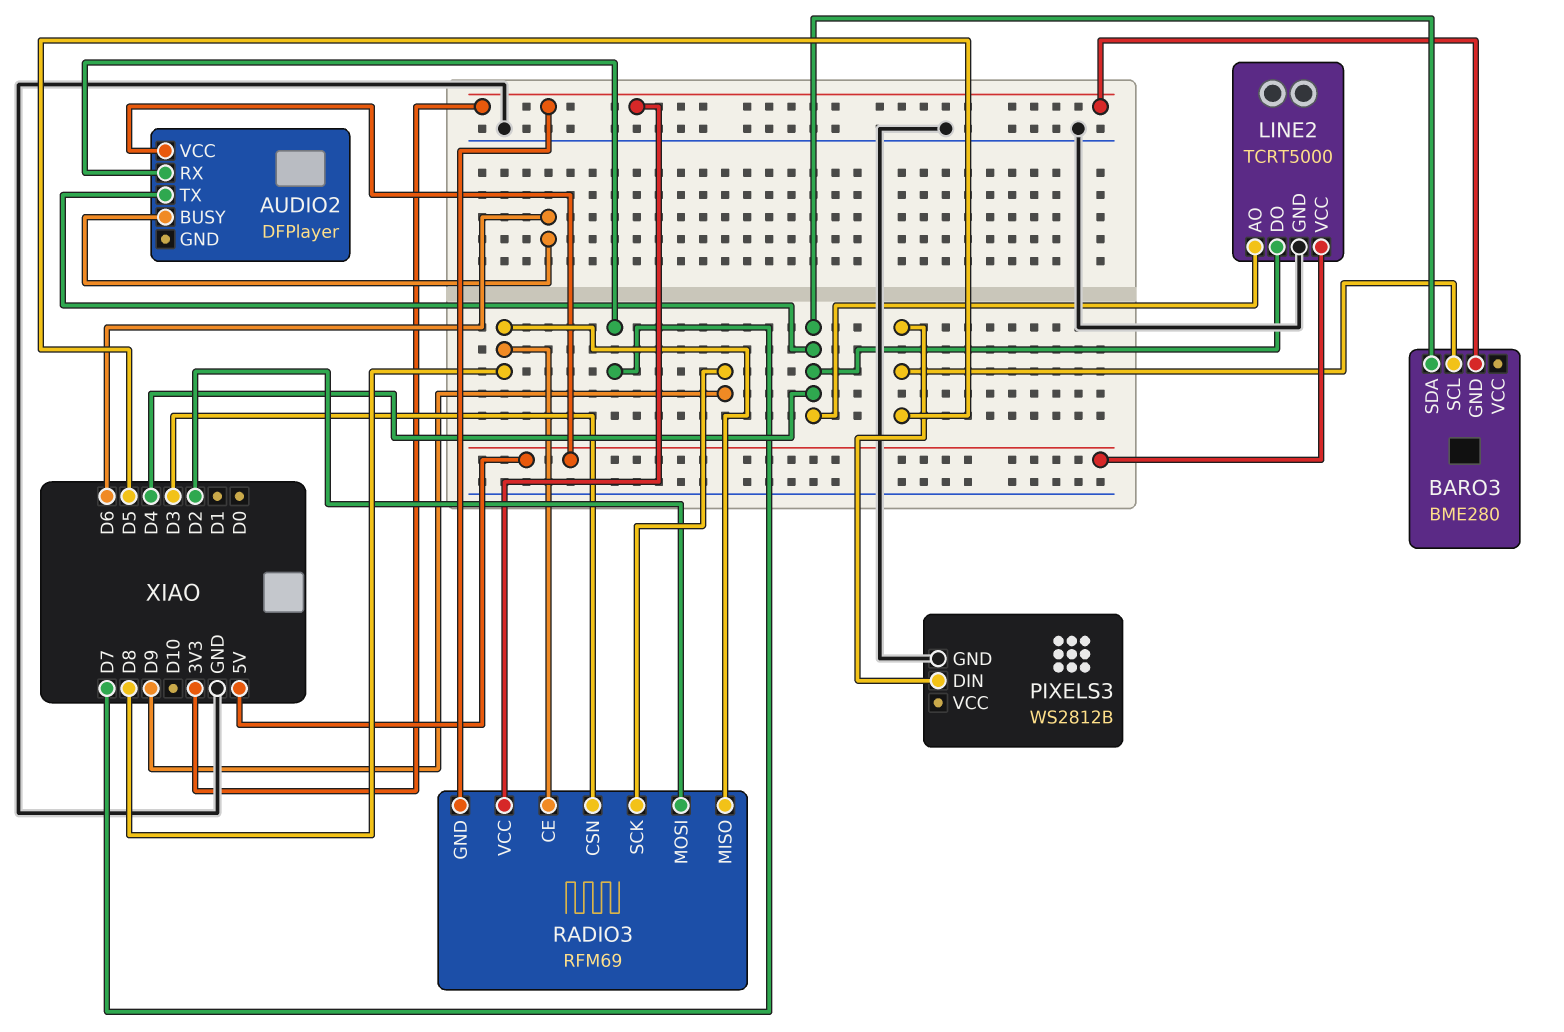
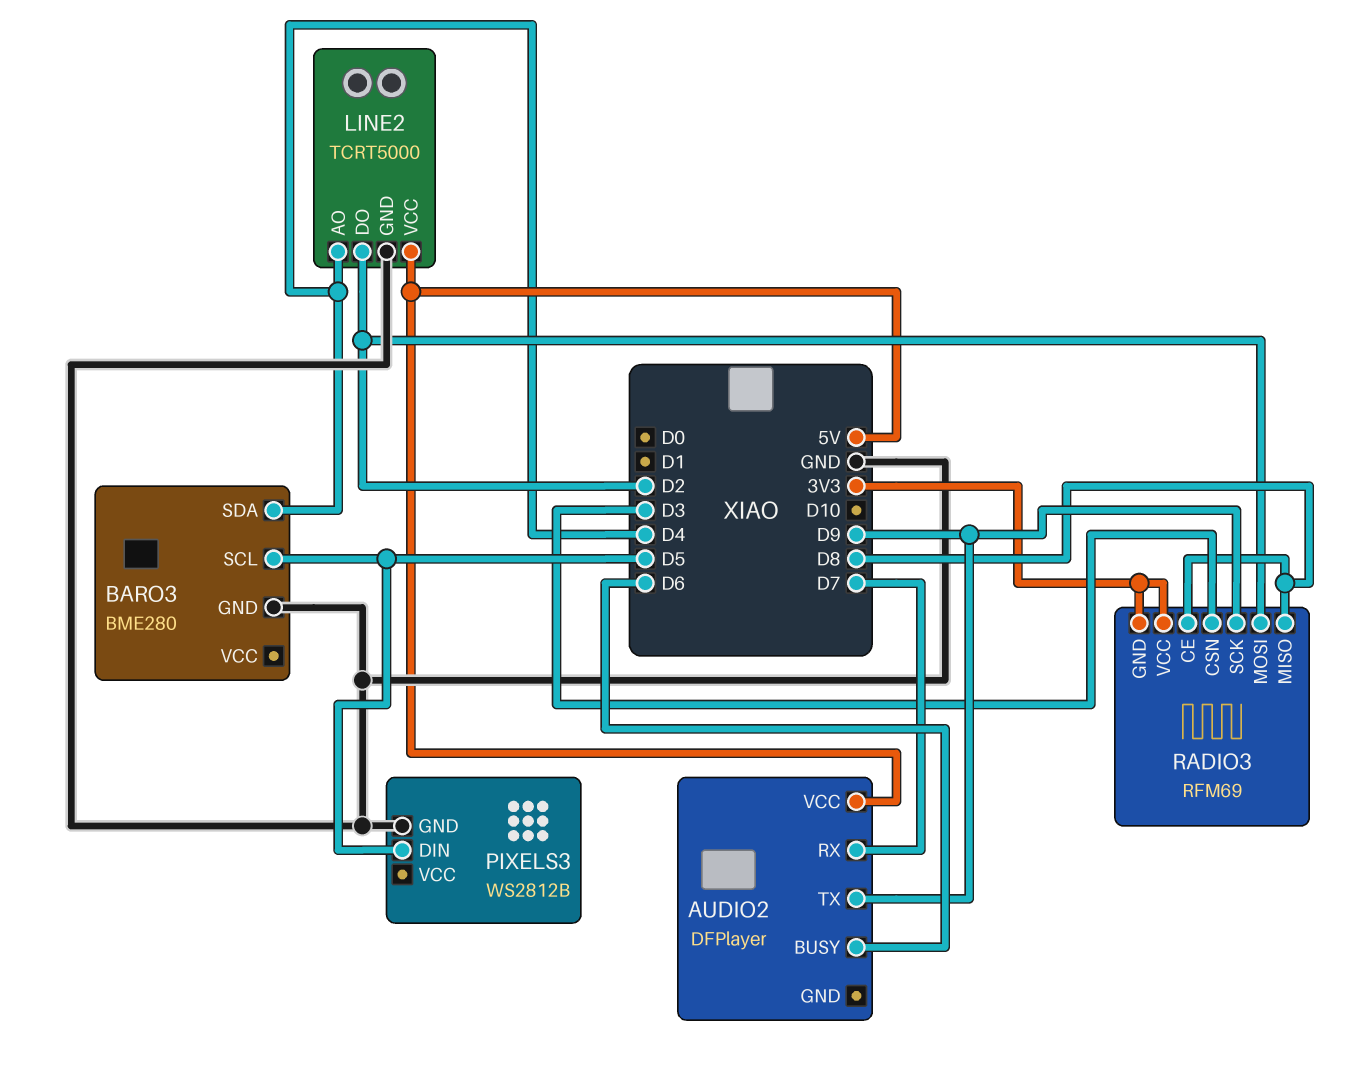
AUDIO2 pin TX: D4 -> D9
BARO3 pin GND: 3V3 -> GND
LINE2 pin DO: D4 -> D2

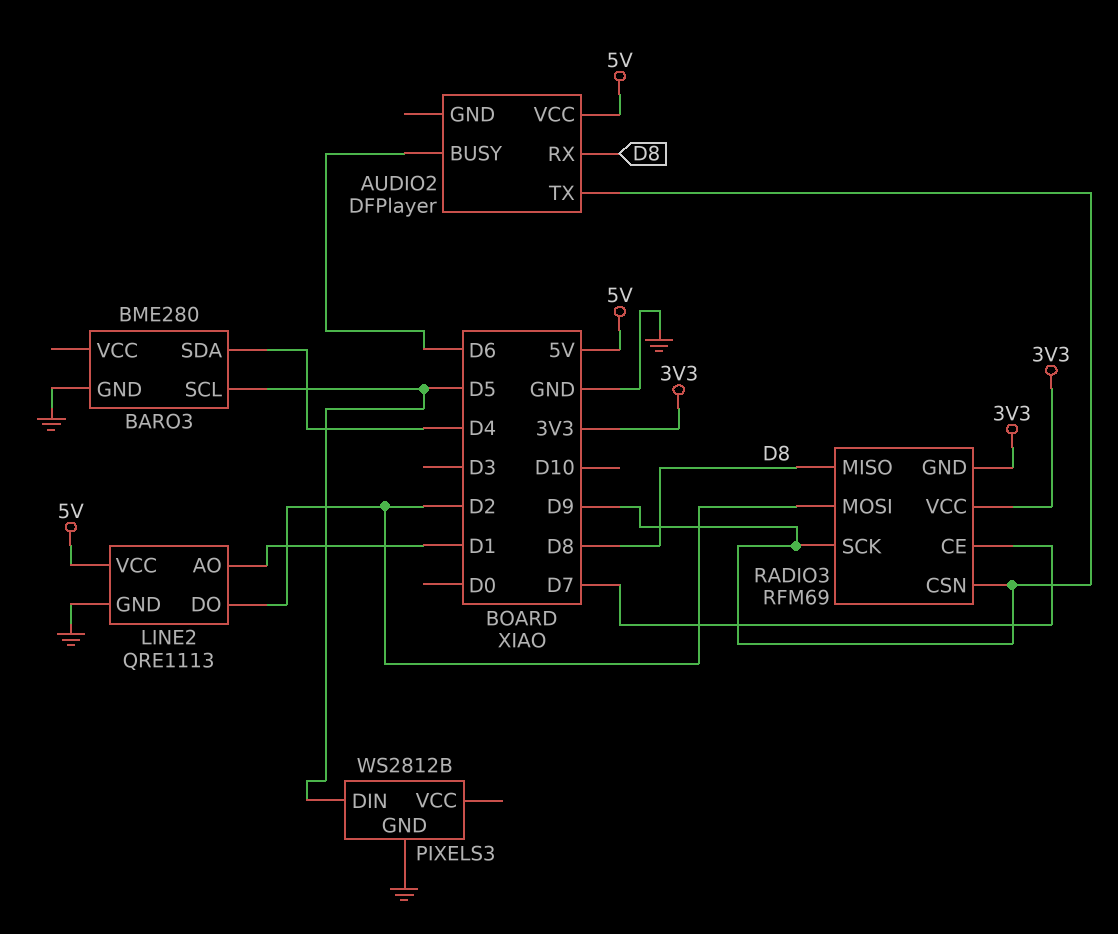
AUDIO2 pin RX: D7 -> D8
LINE2: TCRT5000 -> QRE1113
LINE2 pin AO: D4 -> D1
RADIO3 pin CE: D8 -> D7
RADIO3 pin CSN: D3 -> D9

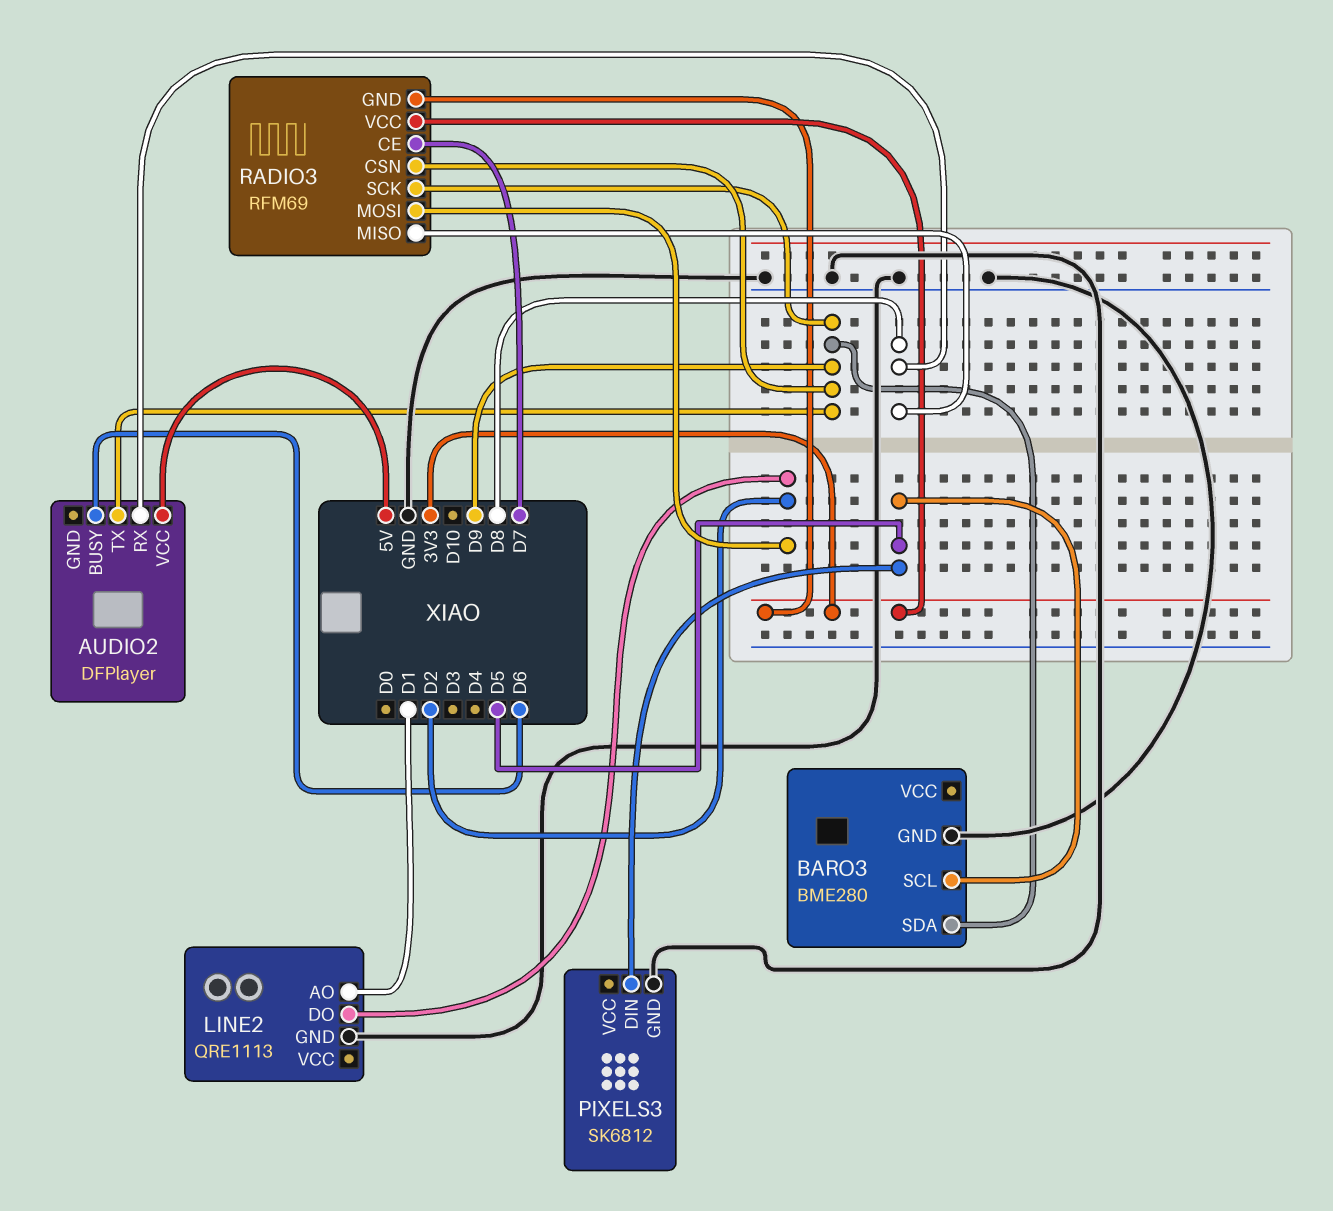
BARO3 pin SDA: D4 -> D9
LINE2 pin VCC: 5V -> none
PIXELS3: WS2812B -> SK6812

